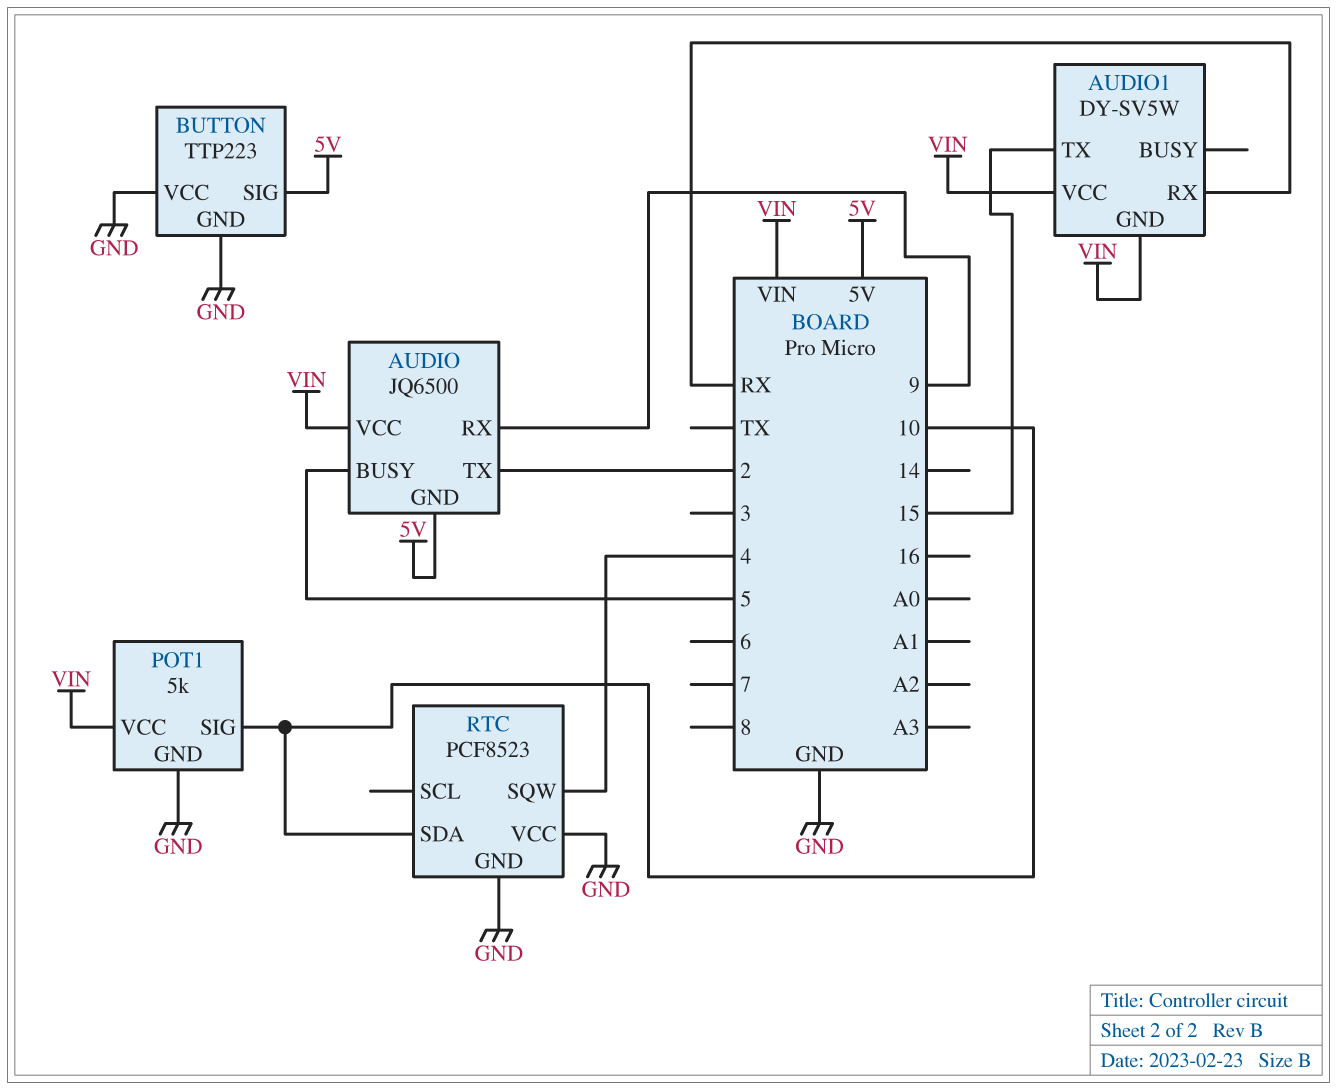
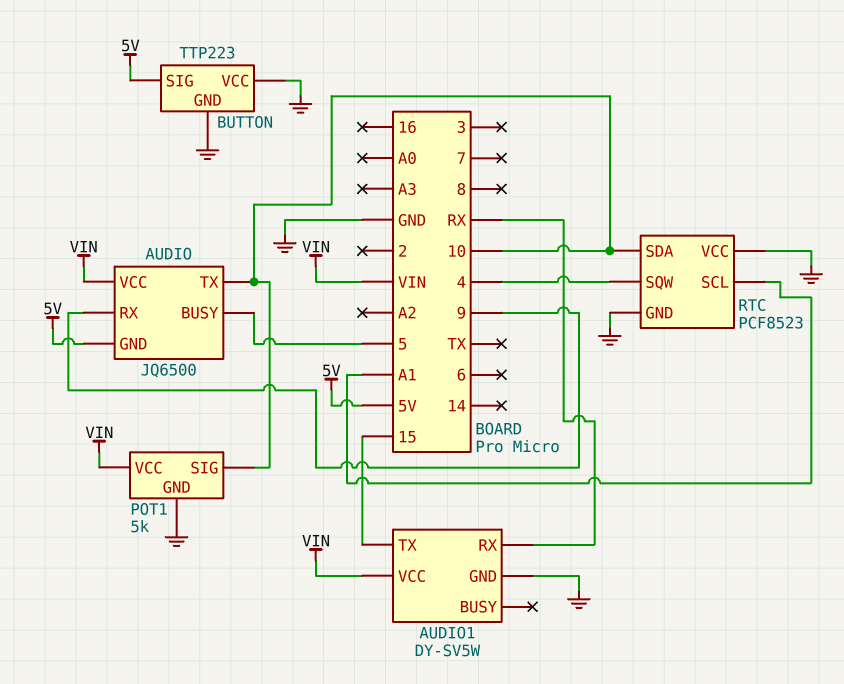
AUDIO pin TX: 2 -> 10
AUDIO1 pin GND: VIN -> GND
RTC pin SCL: none -> A1

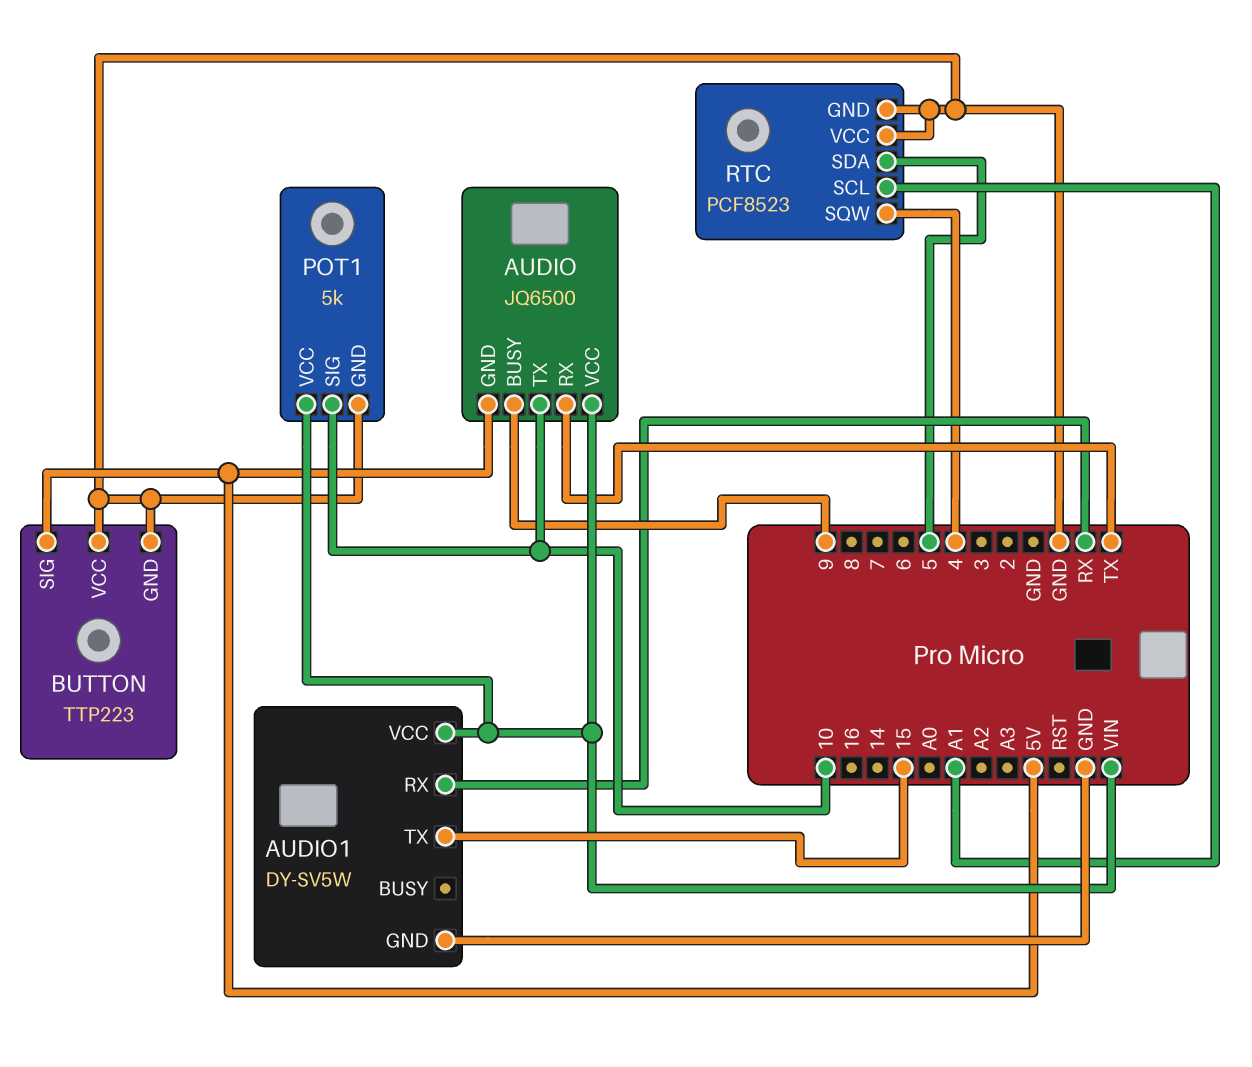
AUDIO pin BUSY: 5 -> 9
AUDIO pin RX: 9 -> TX
RTC pin SDA: 10 -> 5

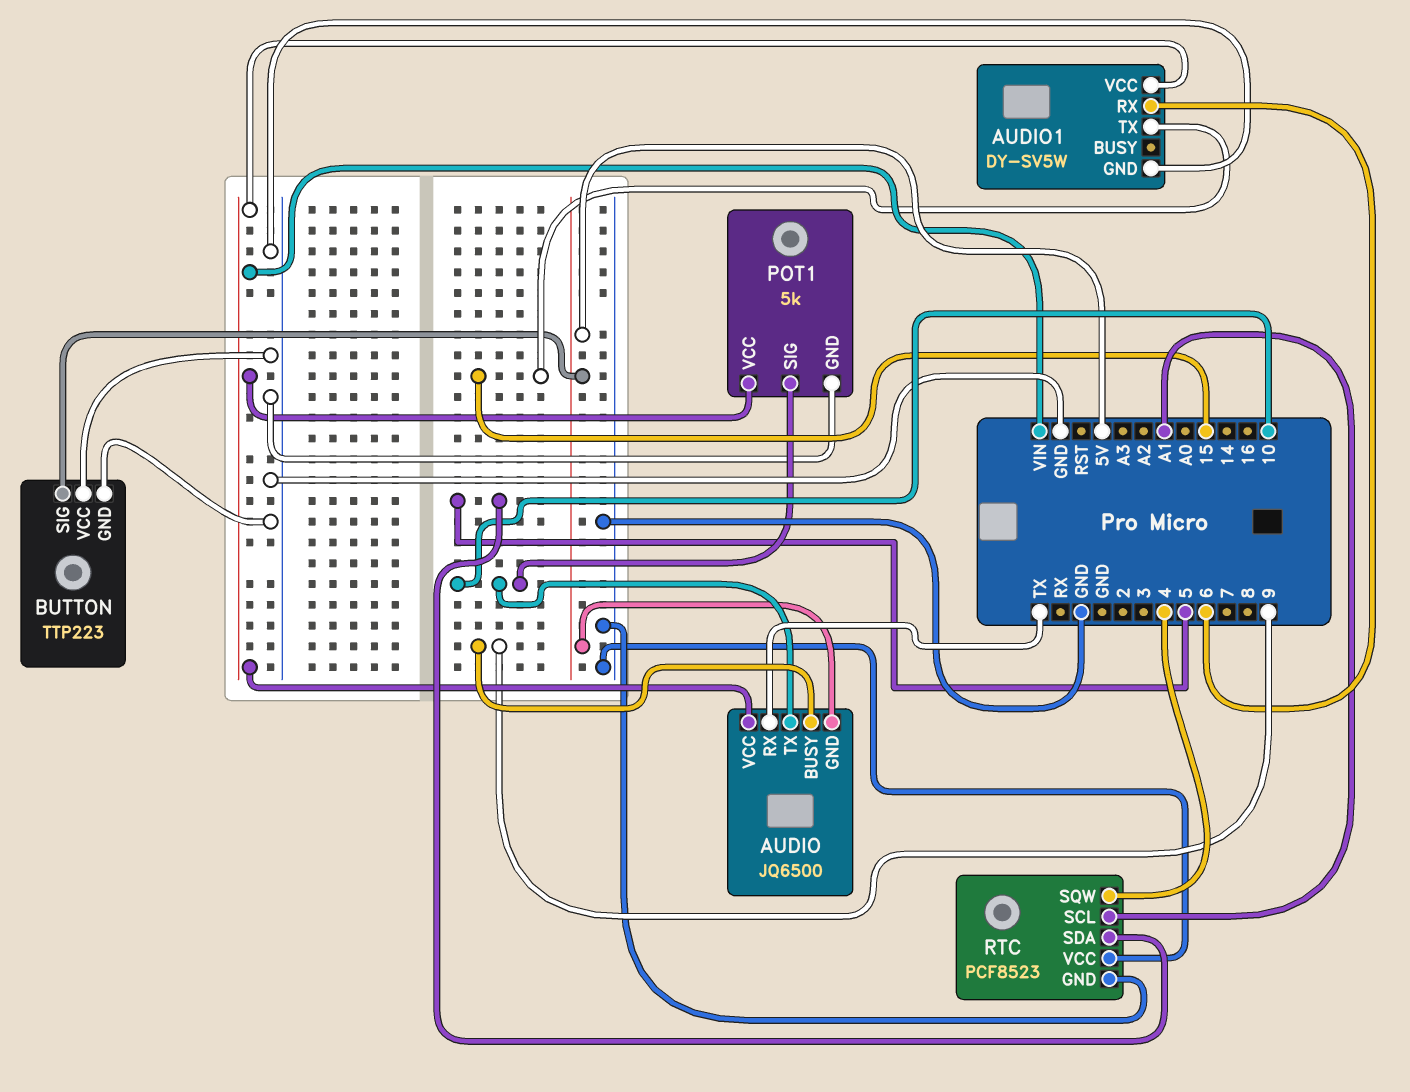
AUDIO1 pin RX: RX -> 6

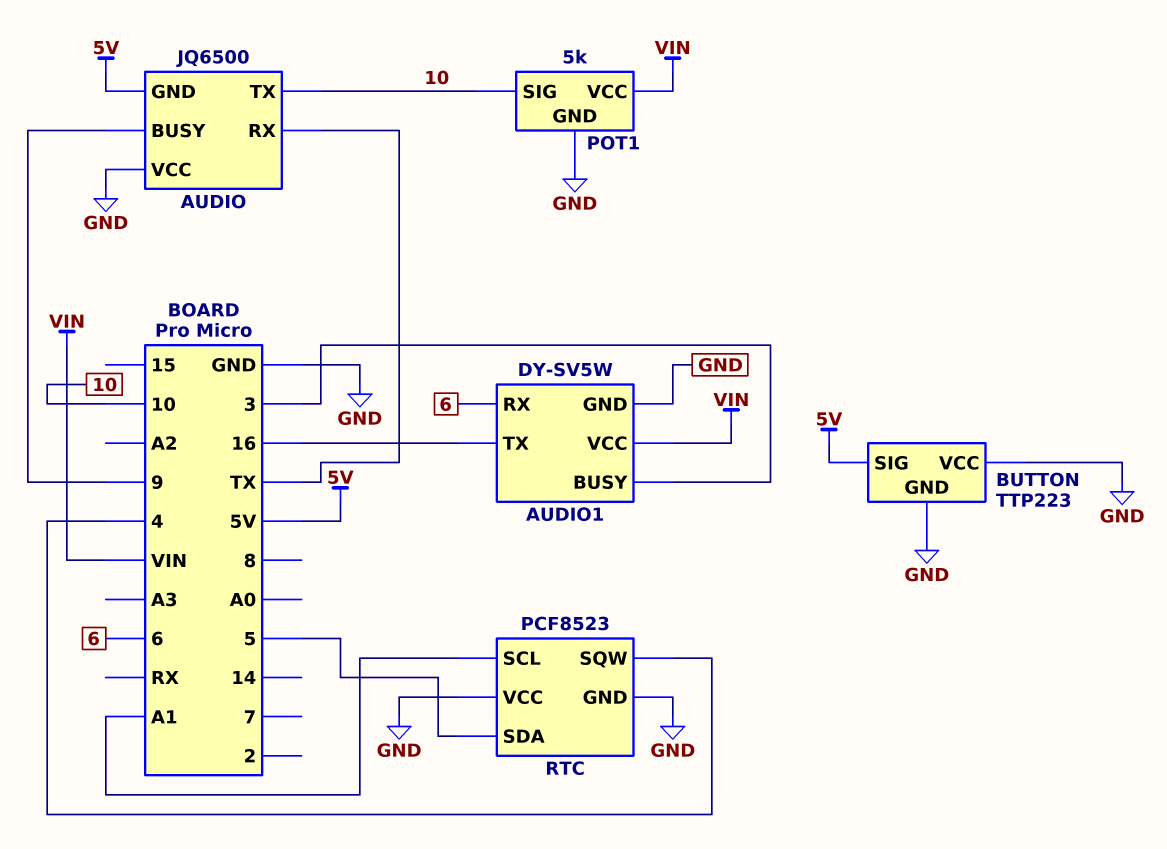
AUDIO pin VCC: VIN -> GND
AUDIO1 pin BUSY: none -> 3
AUDIO1 pin TX: 15 -> 16

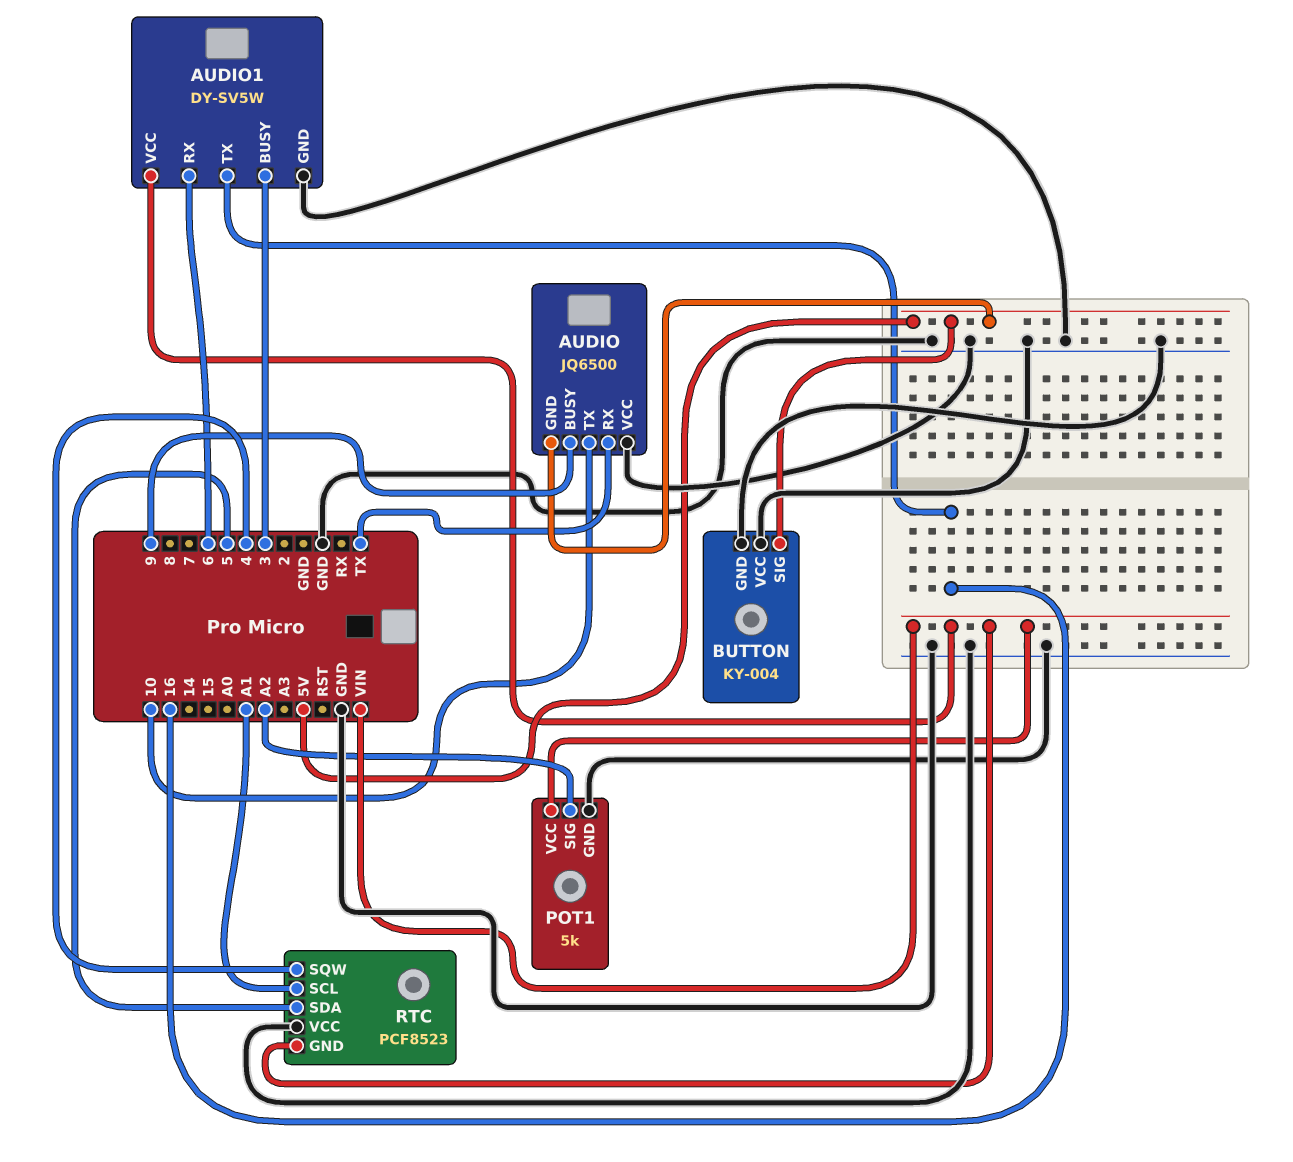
BUTTON: TTP223 -> KY-004
POT1 pin SIG: 10 -> A2
RTC pin GND: GND -> VIN

